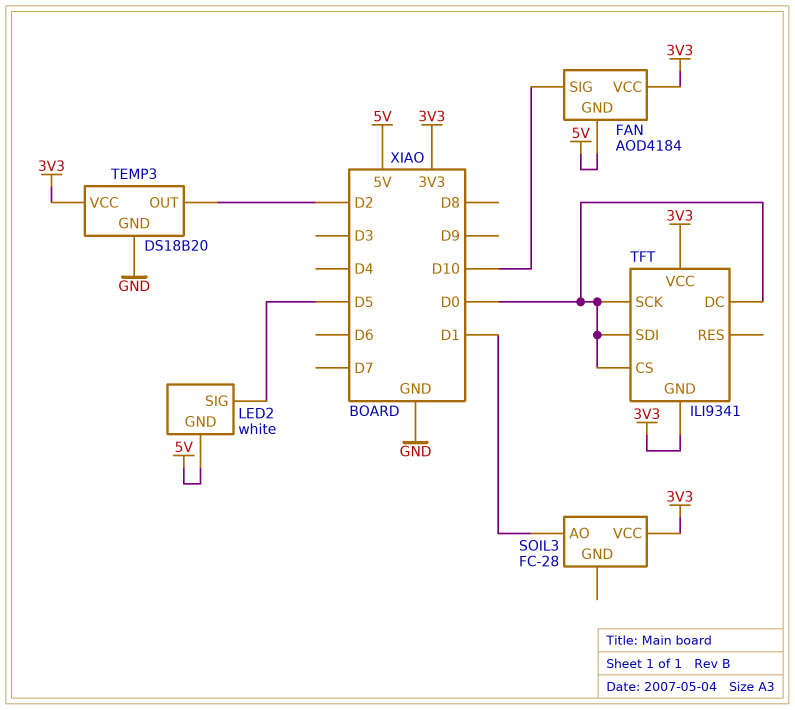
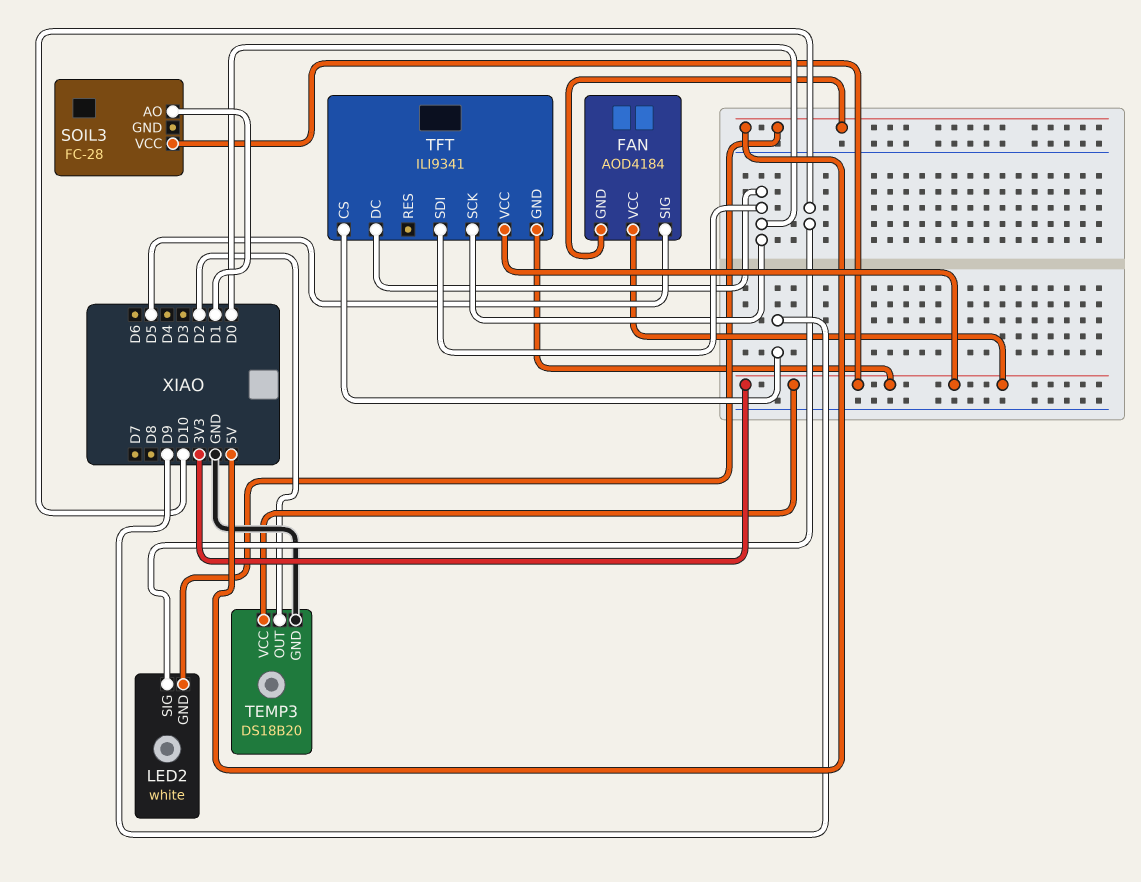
FAN pin SIG: D10 -> D5
LED2 pin SIG: D5 -> D10
TFT pin CS: D0 -> D9

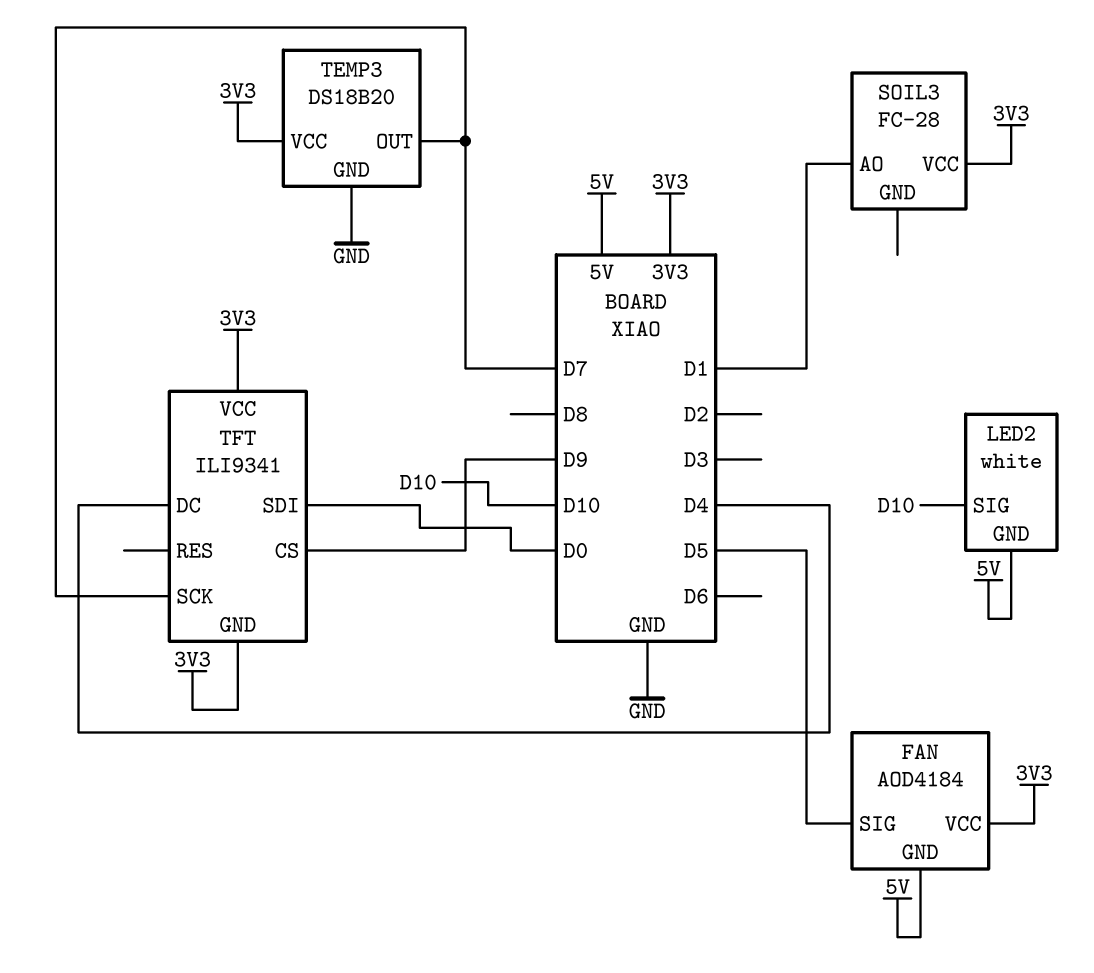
TEMP3 pin OUT: D2 -> D7
TFT pin DC: D0 -> D4
TFT pin SCK: D0 -> D7

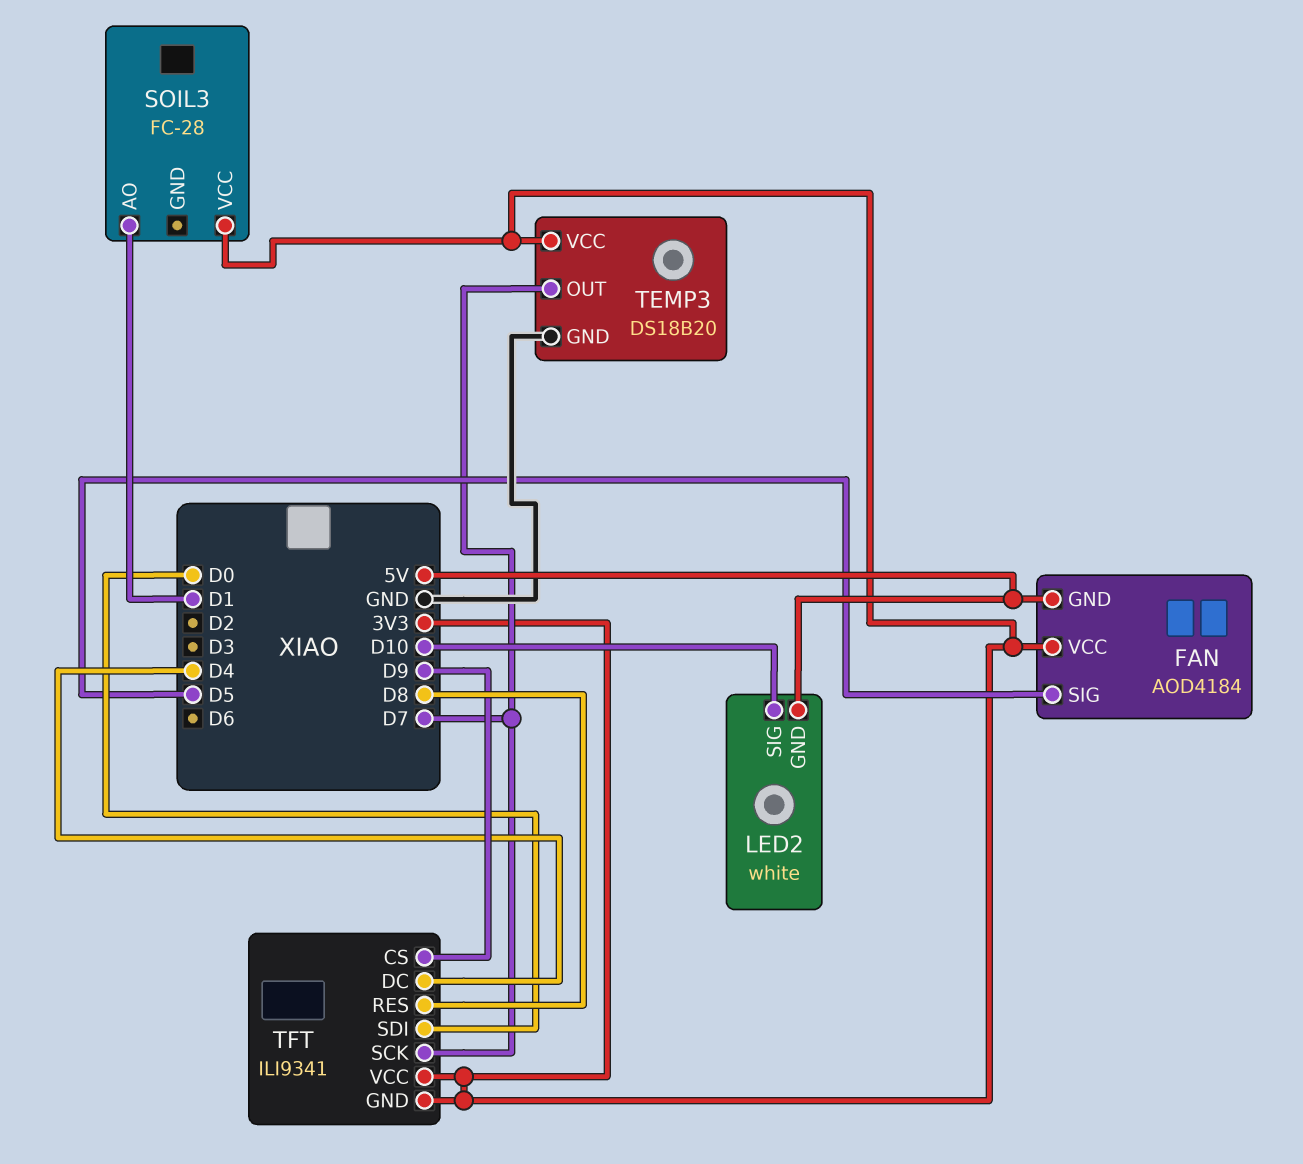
TFT pin RES: none -> D8

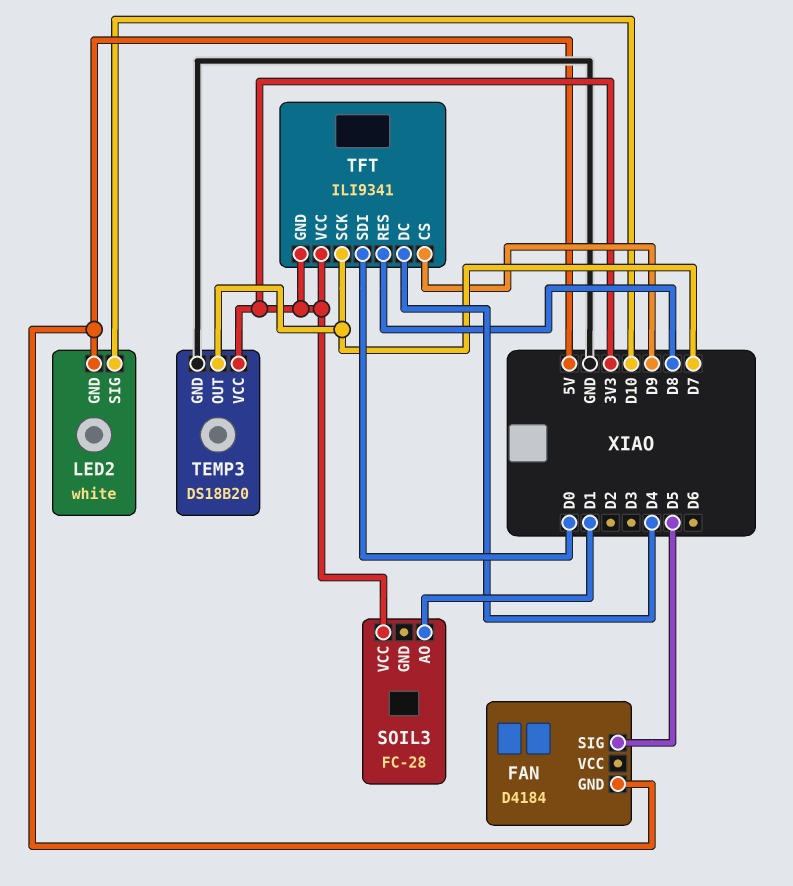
FAN: AOD4184 -> D4184
FAN pin VCC: 3V3 -> none

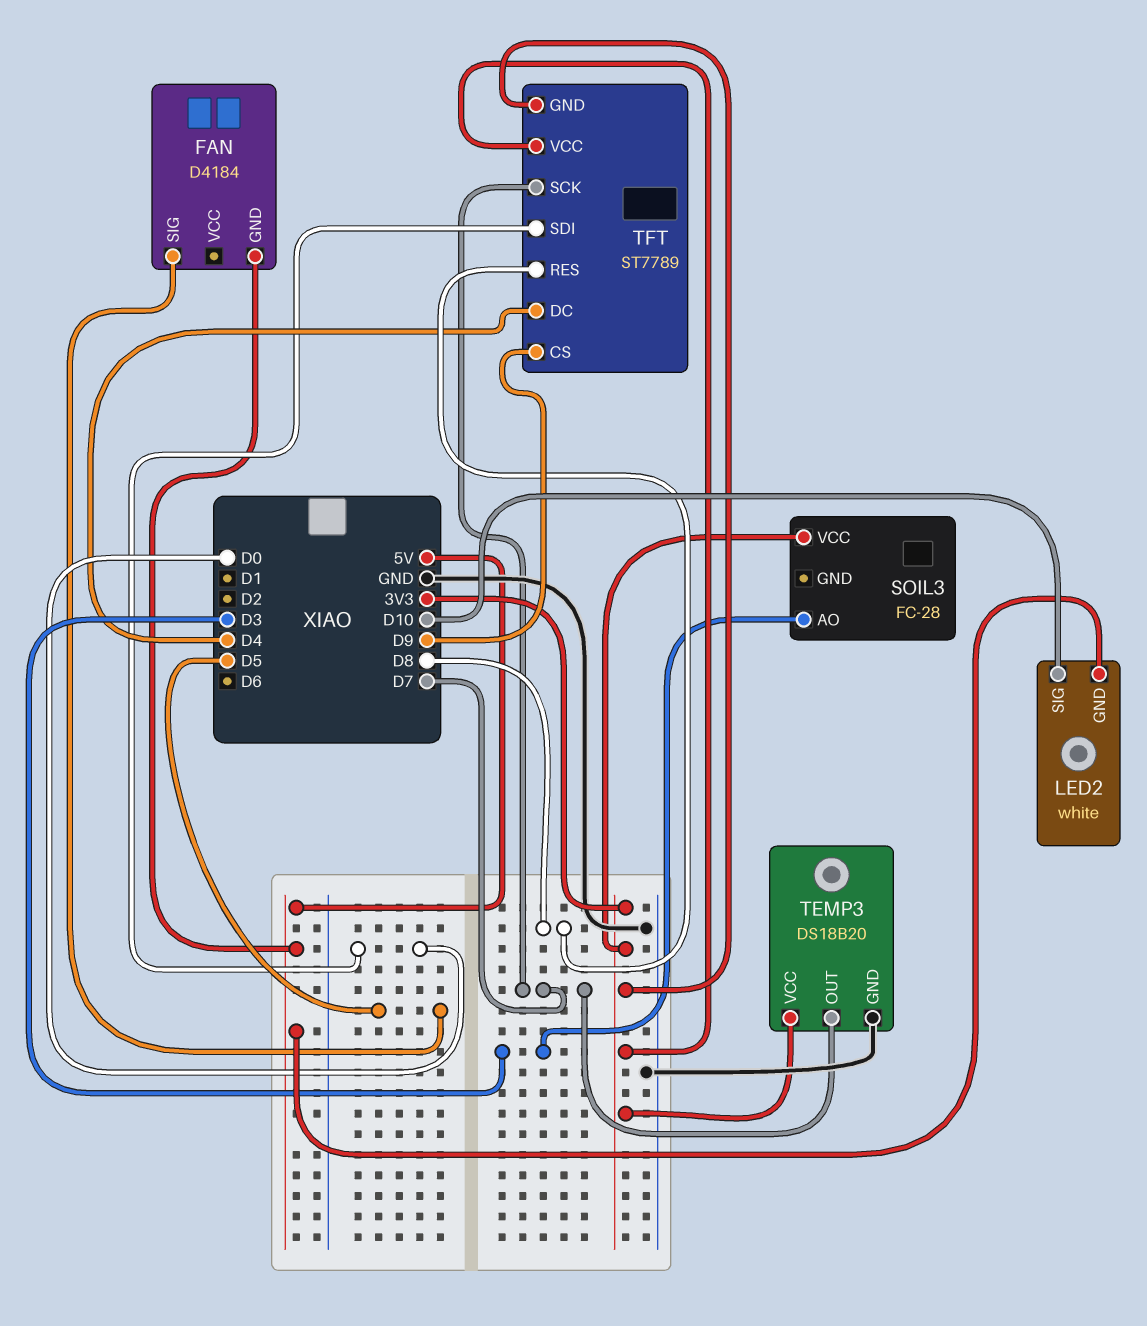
SOIL3 pin AO: D1 -> D3
TFT: ILI9341 -> ST7789

